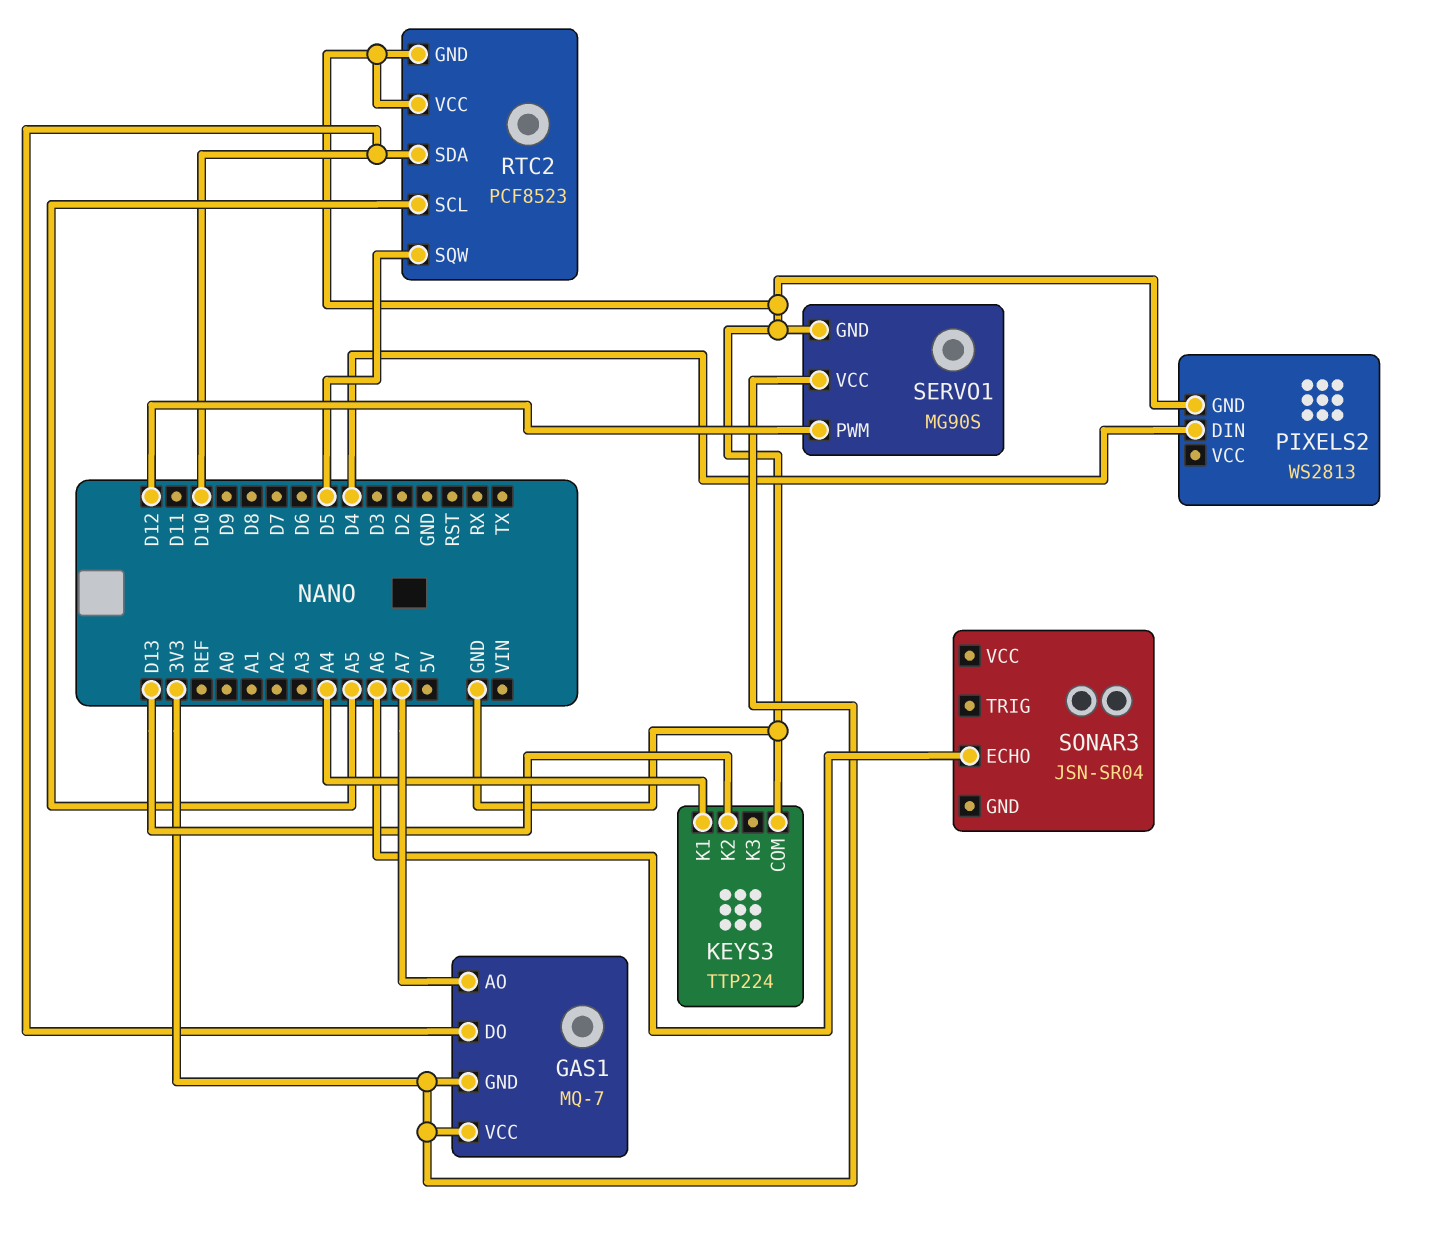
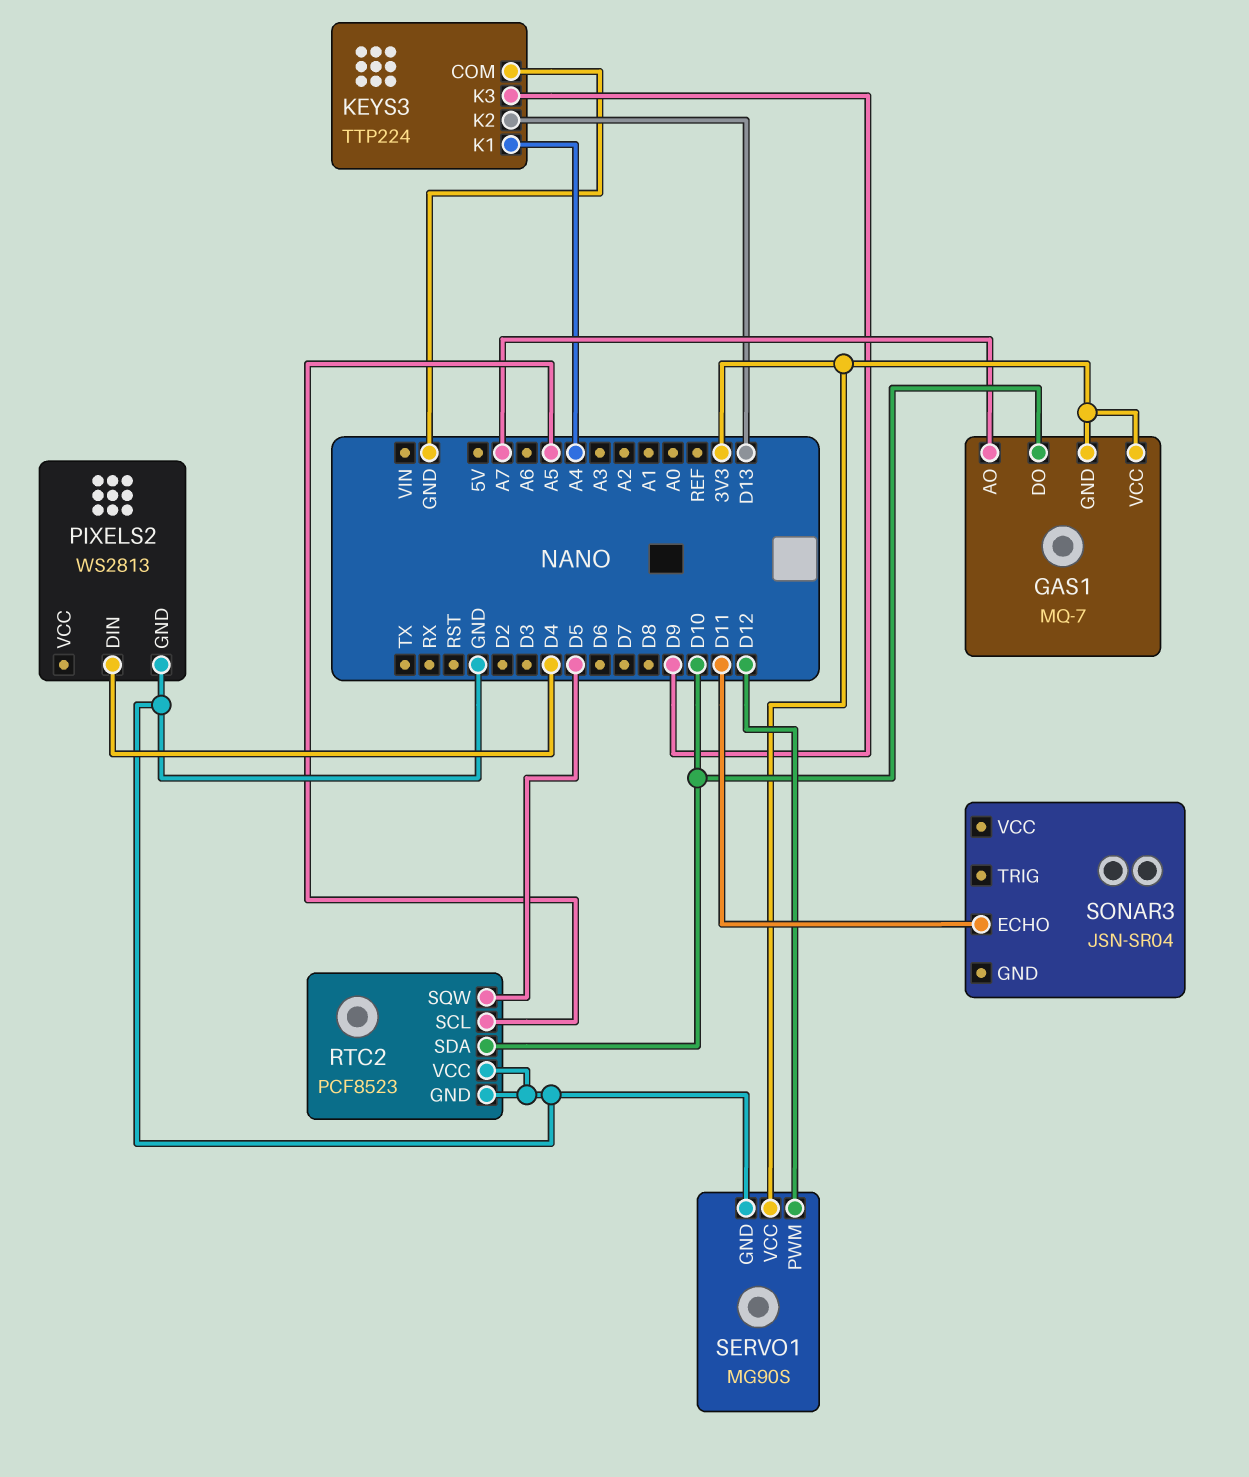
KEYS3 pin K3: none -> D9
SONAR3 pin ECHO: A6 -> D11

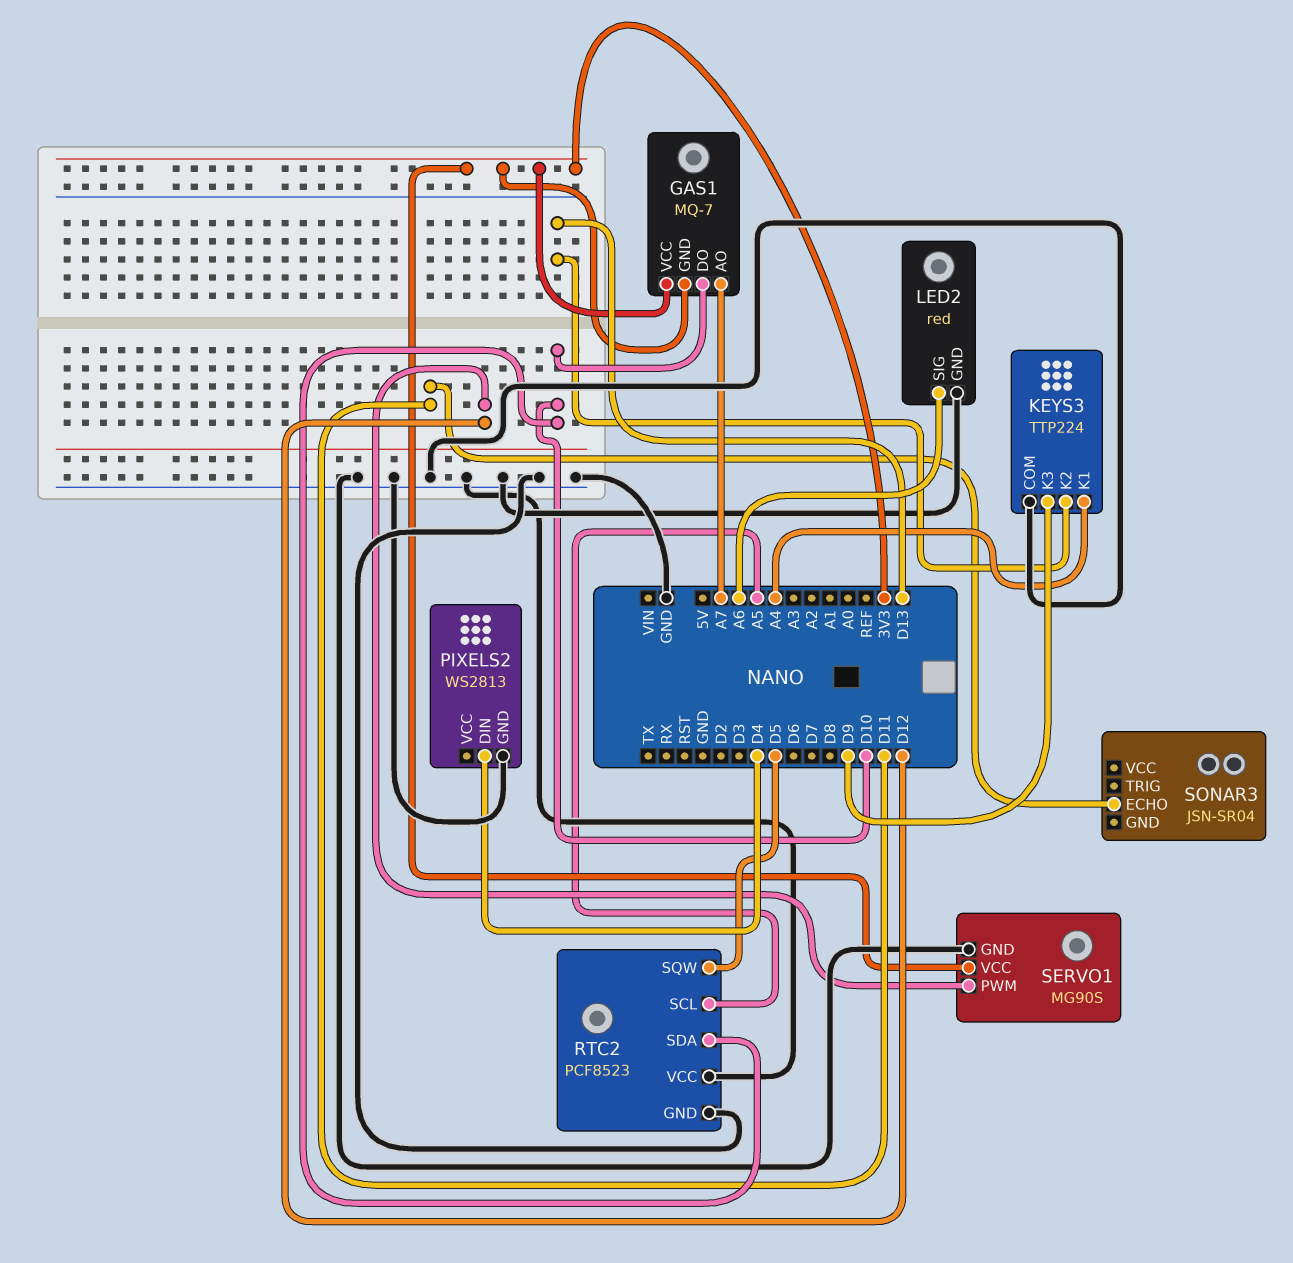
LED2: none -> red
LED2 pin GND: none -> GND
LED2 pin SIG: none -> A6

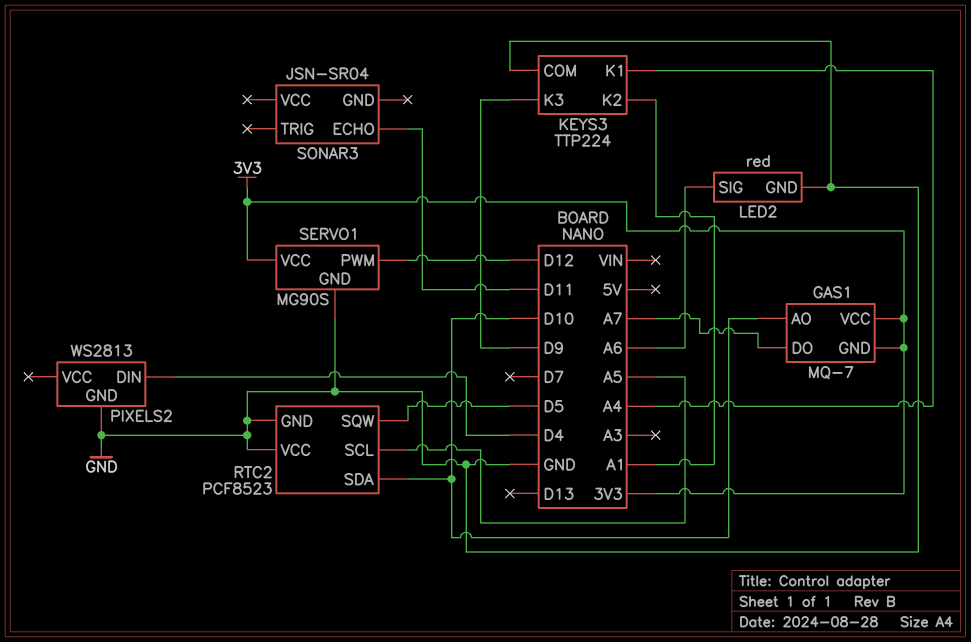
GAS1 pin AO: A7 -> D10
GAS1 pin DO: D10 -> A7
KEYS3 pin K2: D13 -> A1

